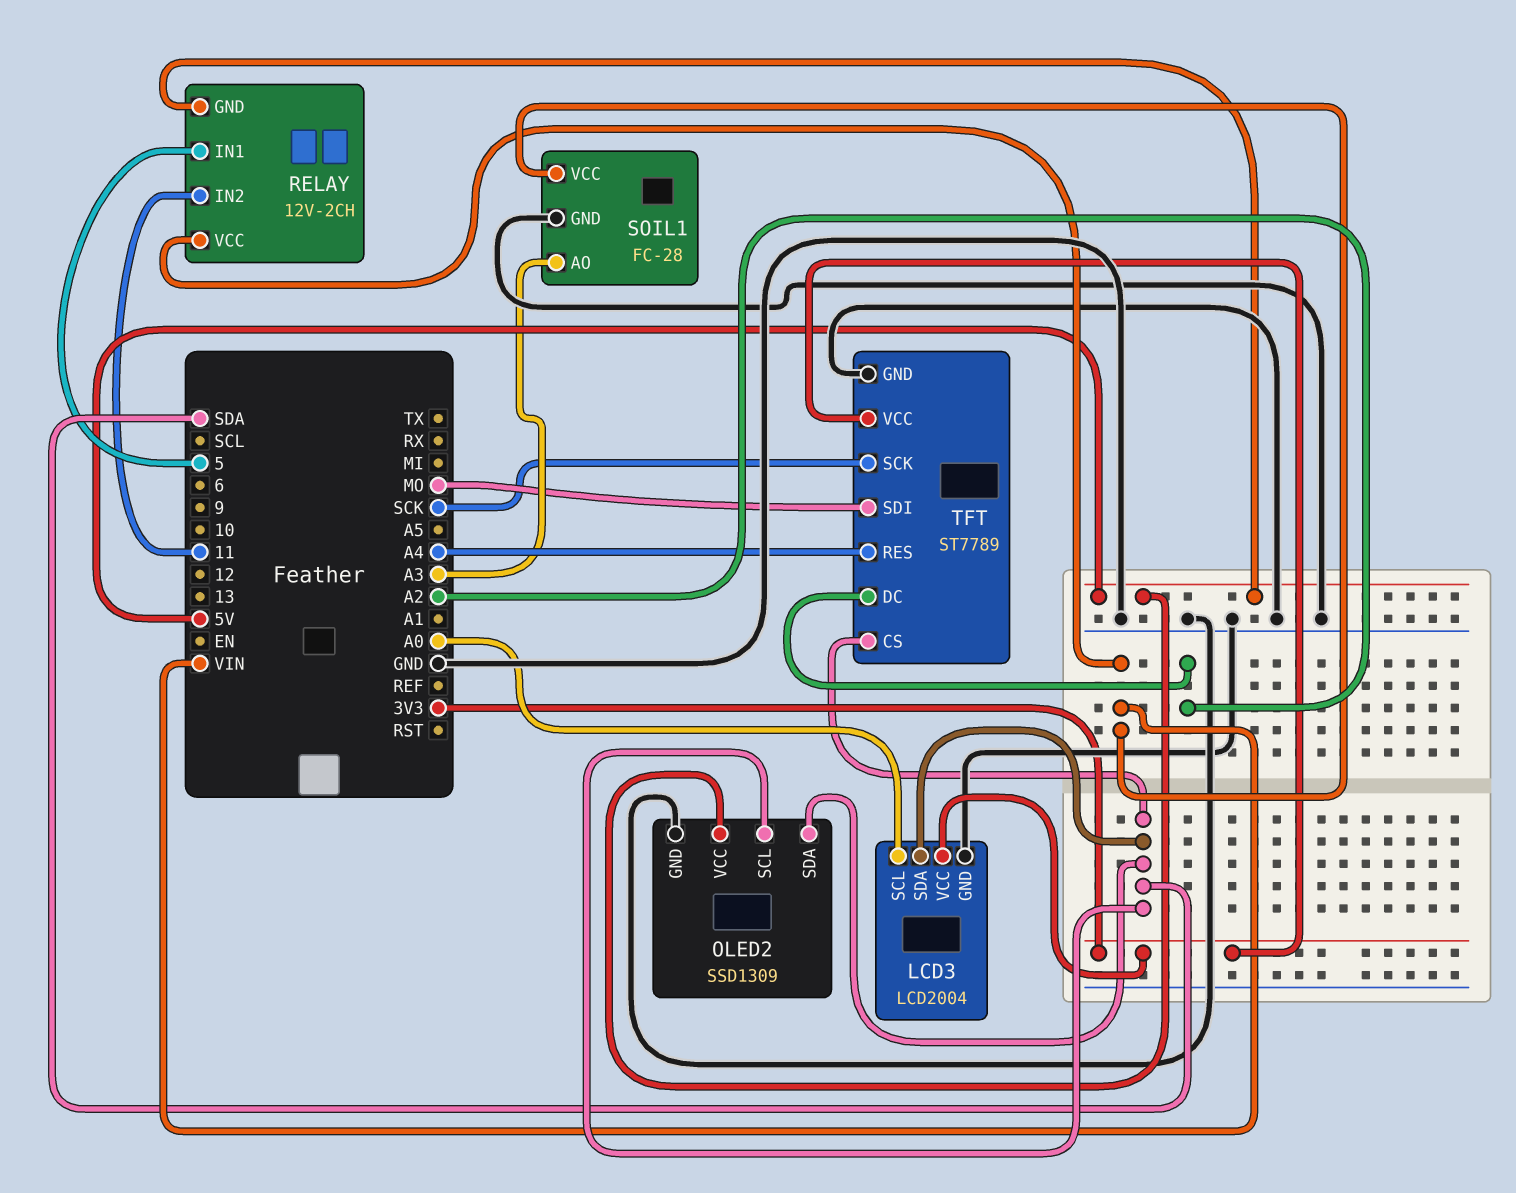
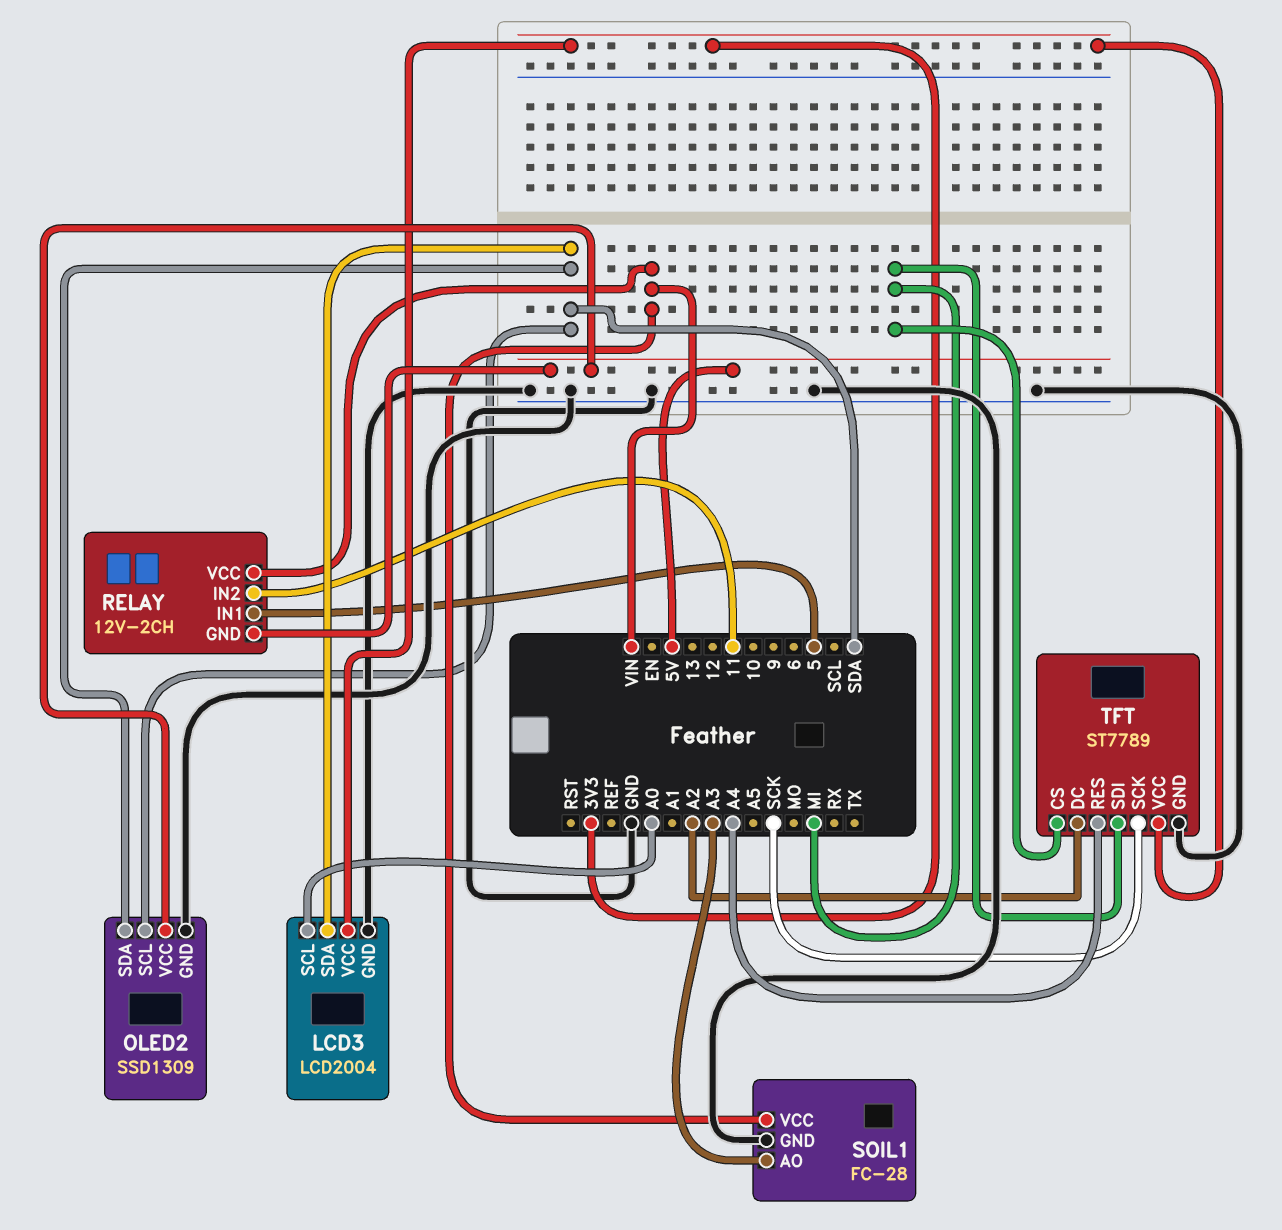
TFT pin CS: SDA -> MI
TFT pin SDI: MO -> MI

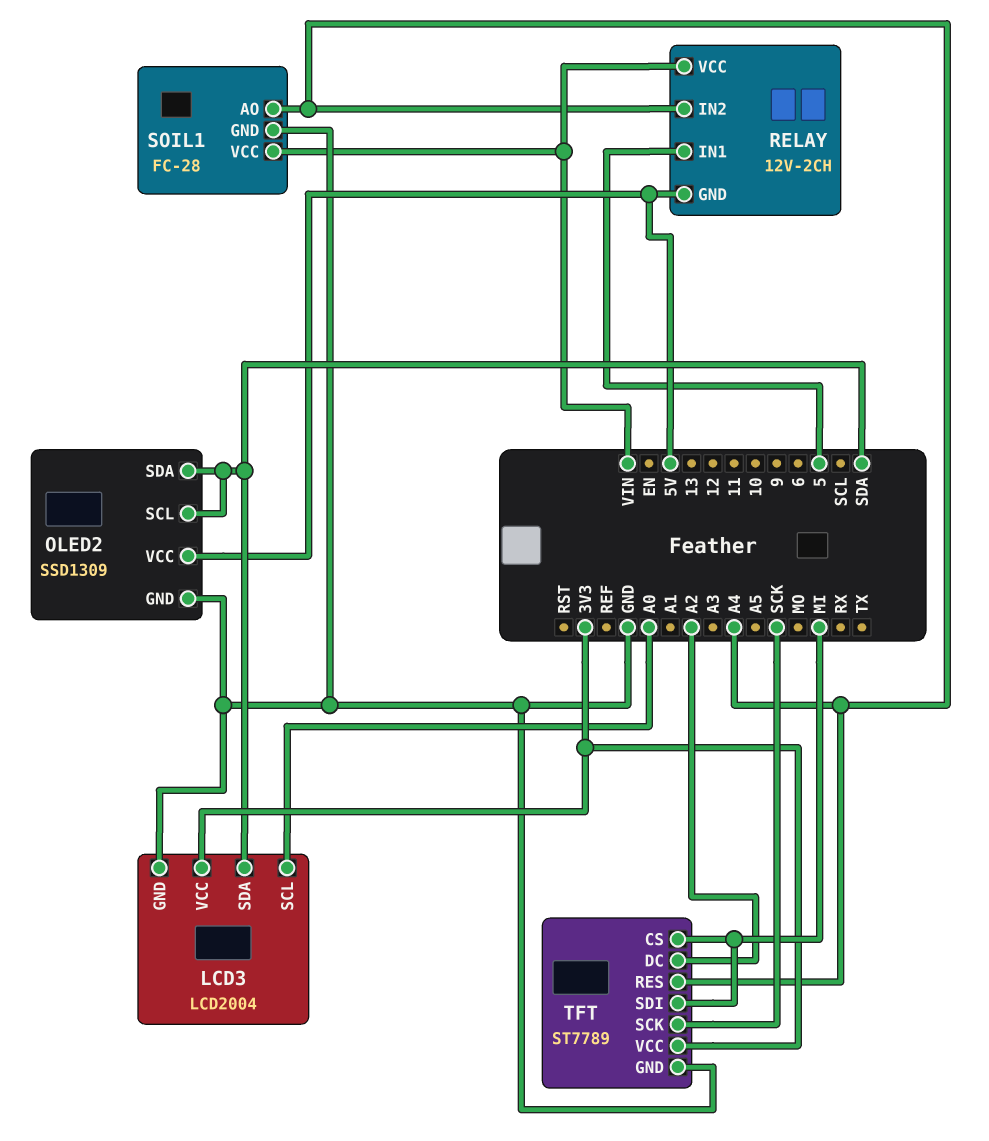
RELAY pin IN2: 11 -> A4
SOIL1 pin AO: A3 -> A4

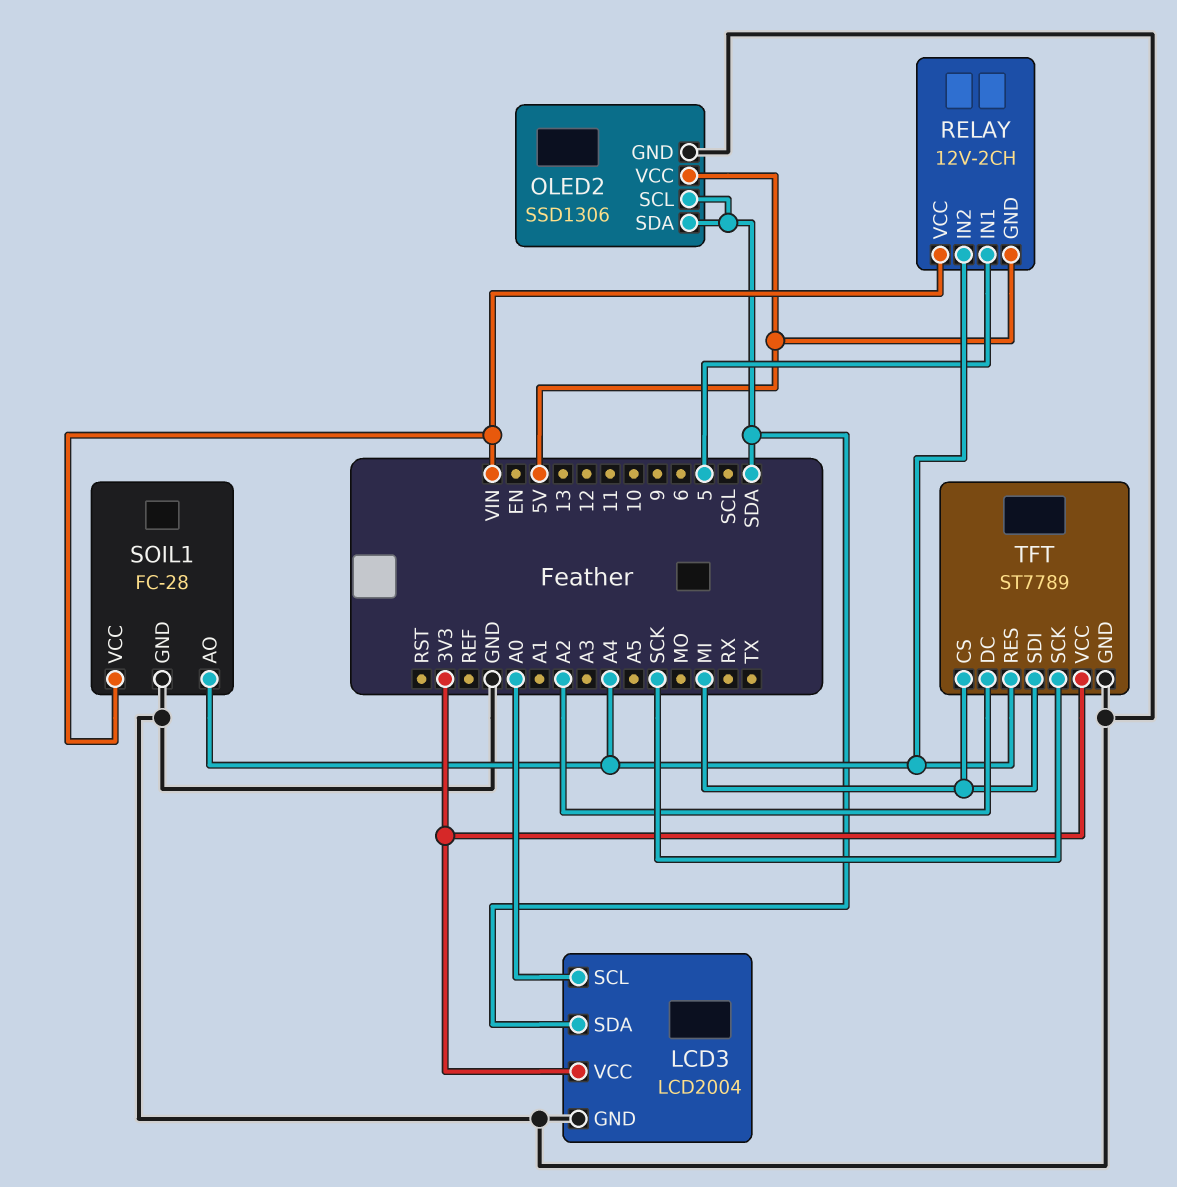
OLED2: SSD1309 -> SSD1306

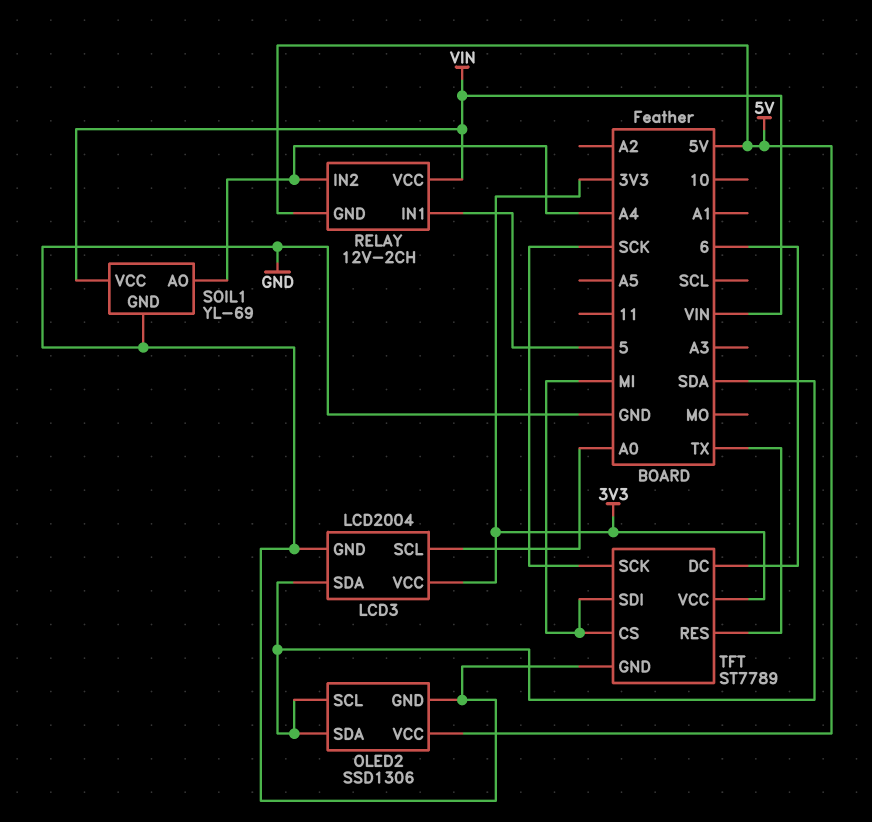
SOIL1: FC-28 -> YL-69
TFT pin DC: A2 -> 6
TFT pin RES: A4 -> TX

